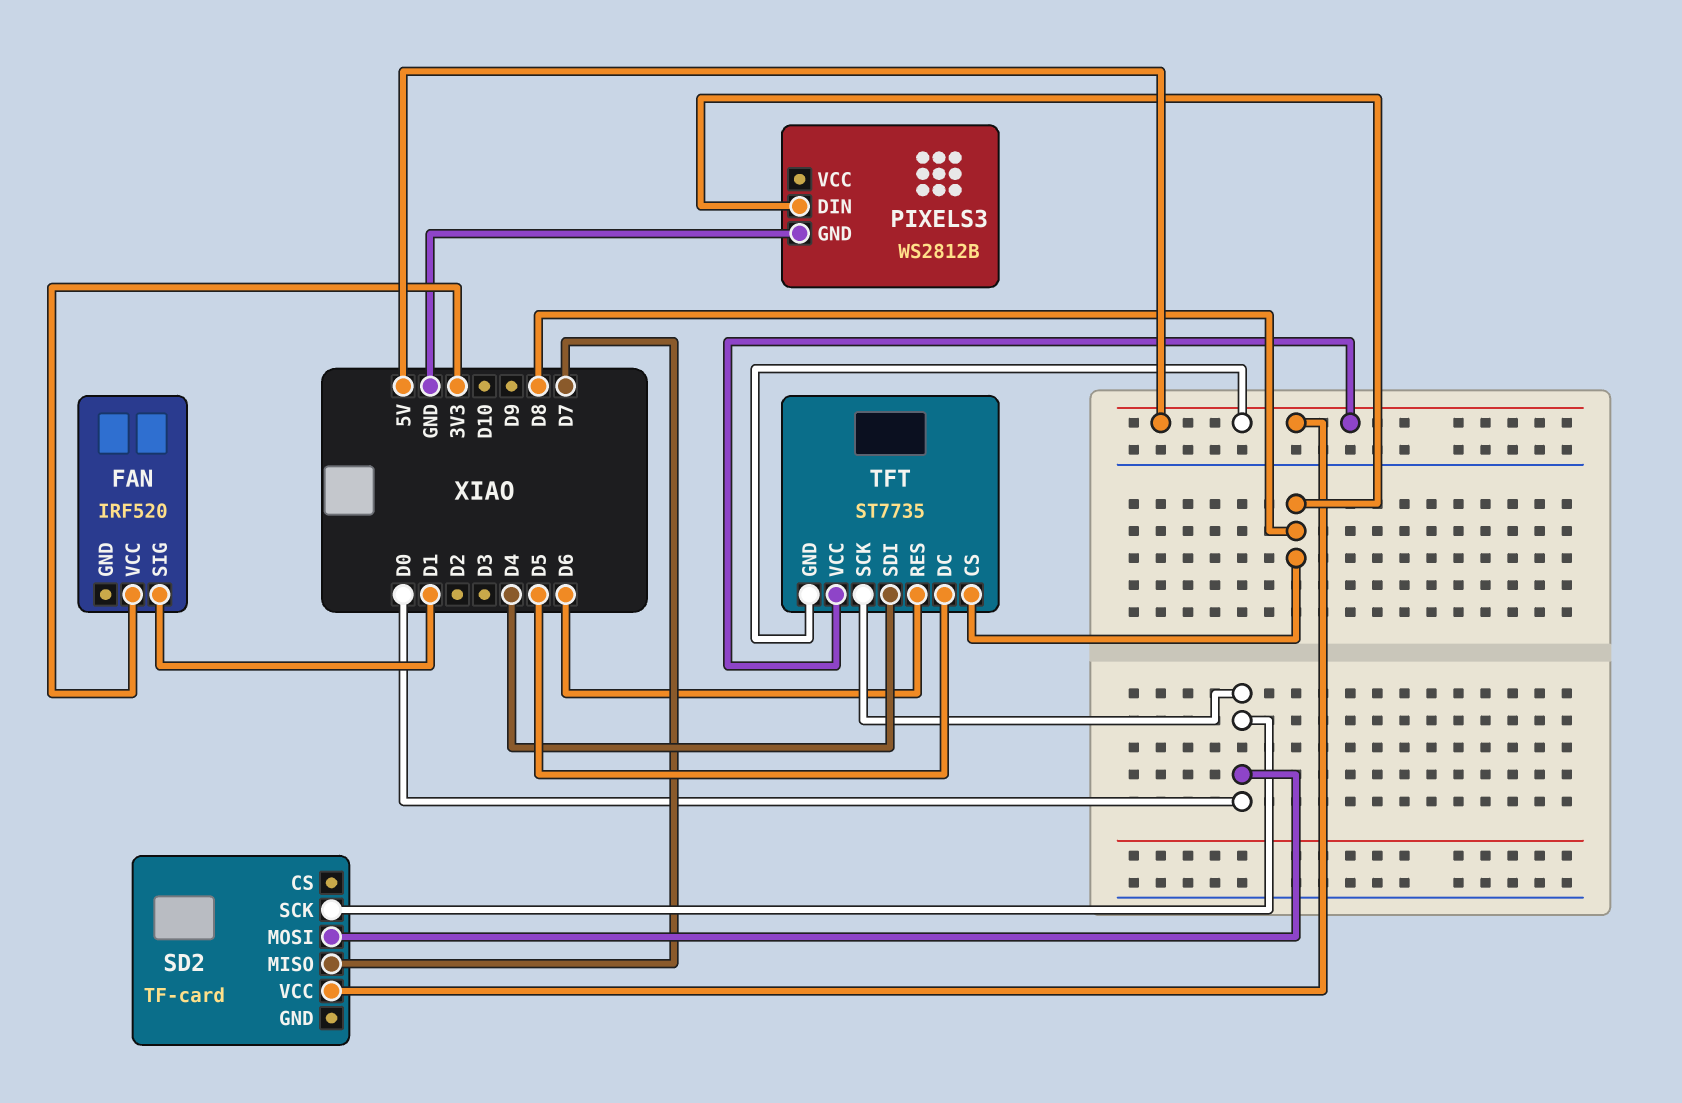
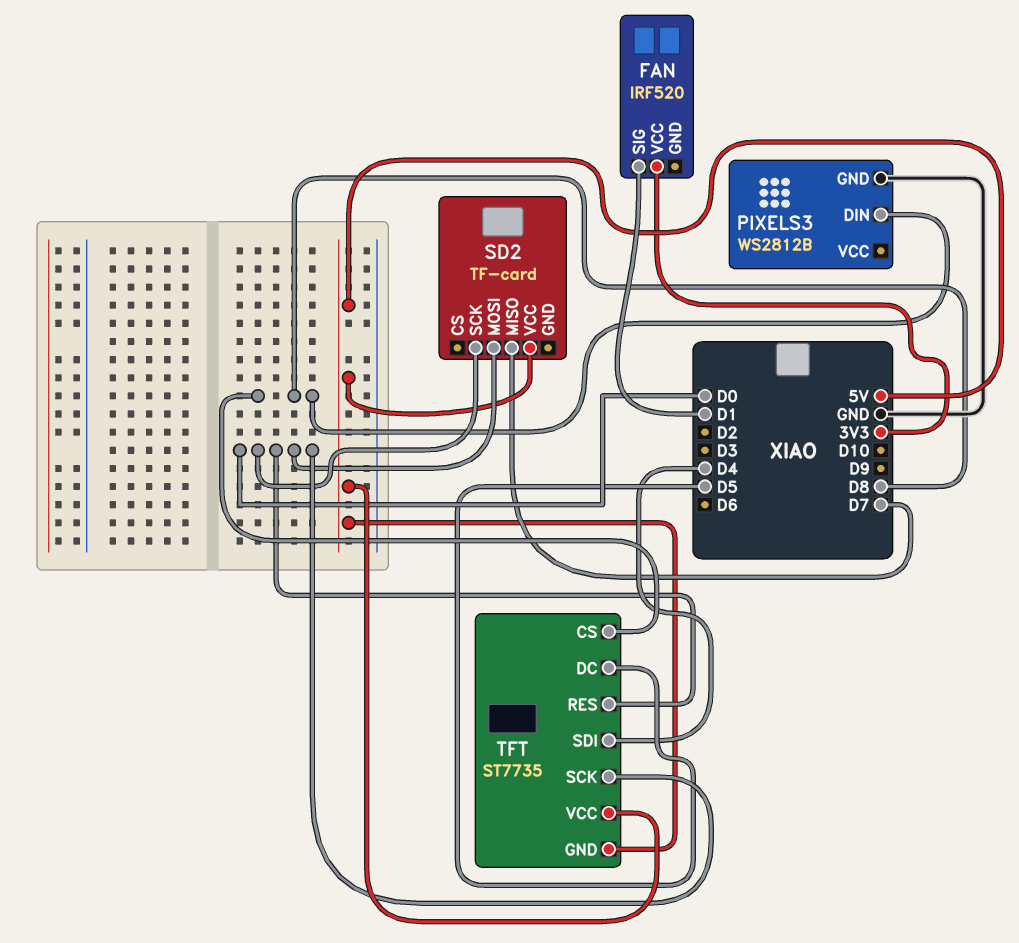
TFT pin RES: D6 -> D0

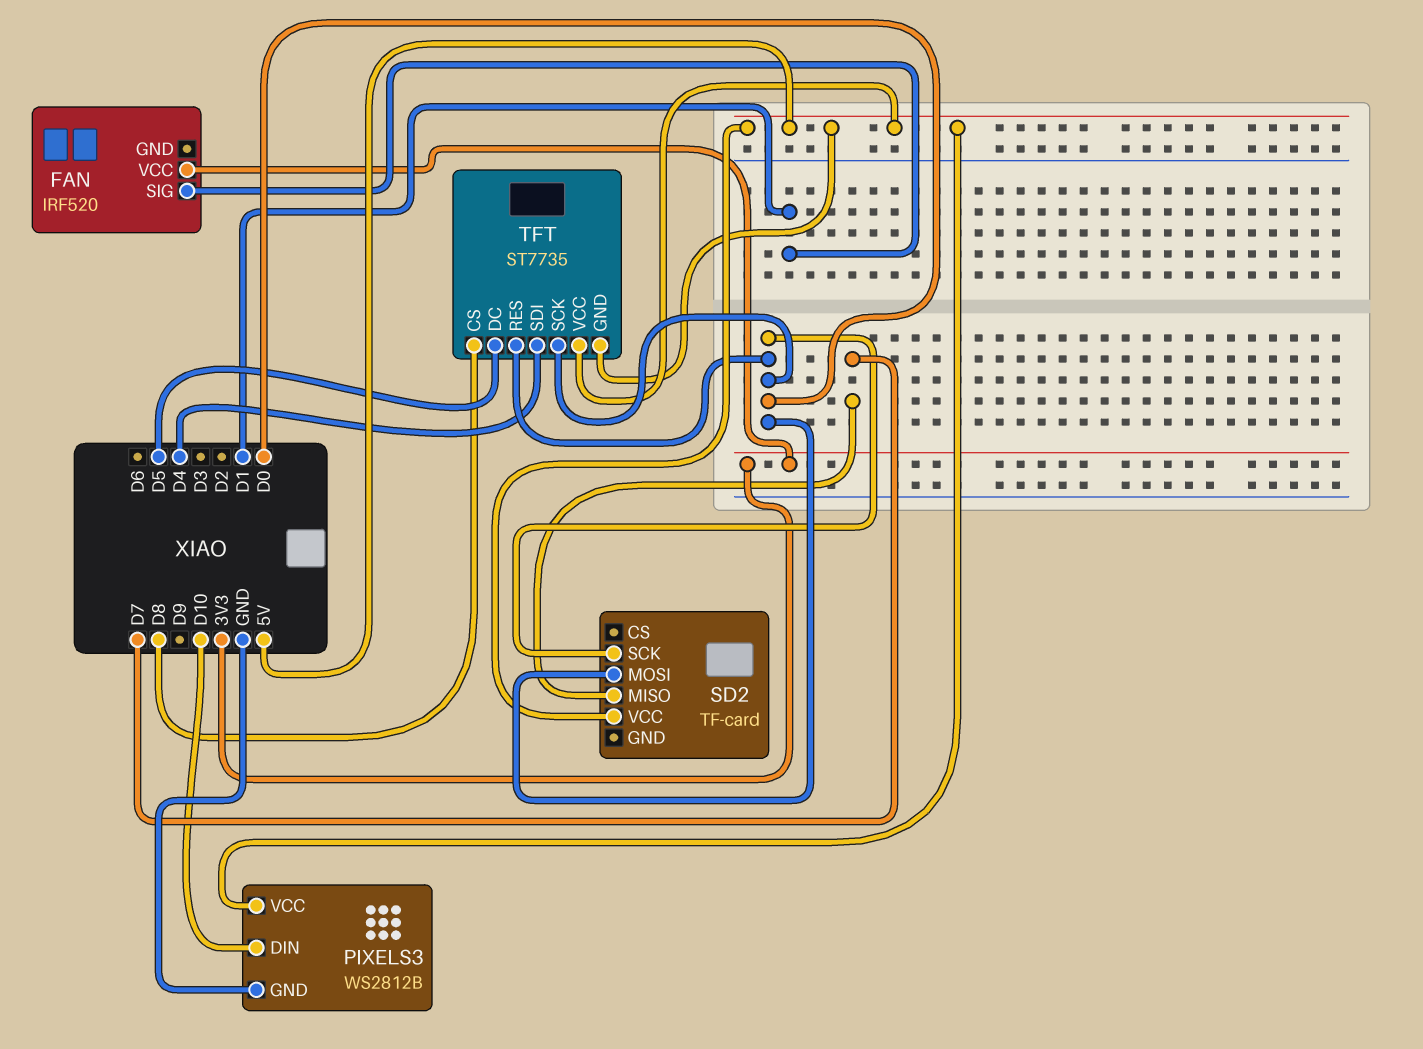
PIXELS3 pin DIN: D8 -> D10
PIXELS3 pin VCC: none -> 5V

